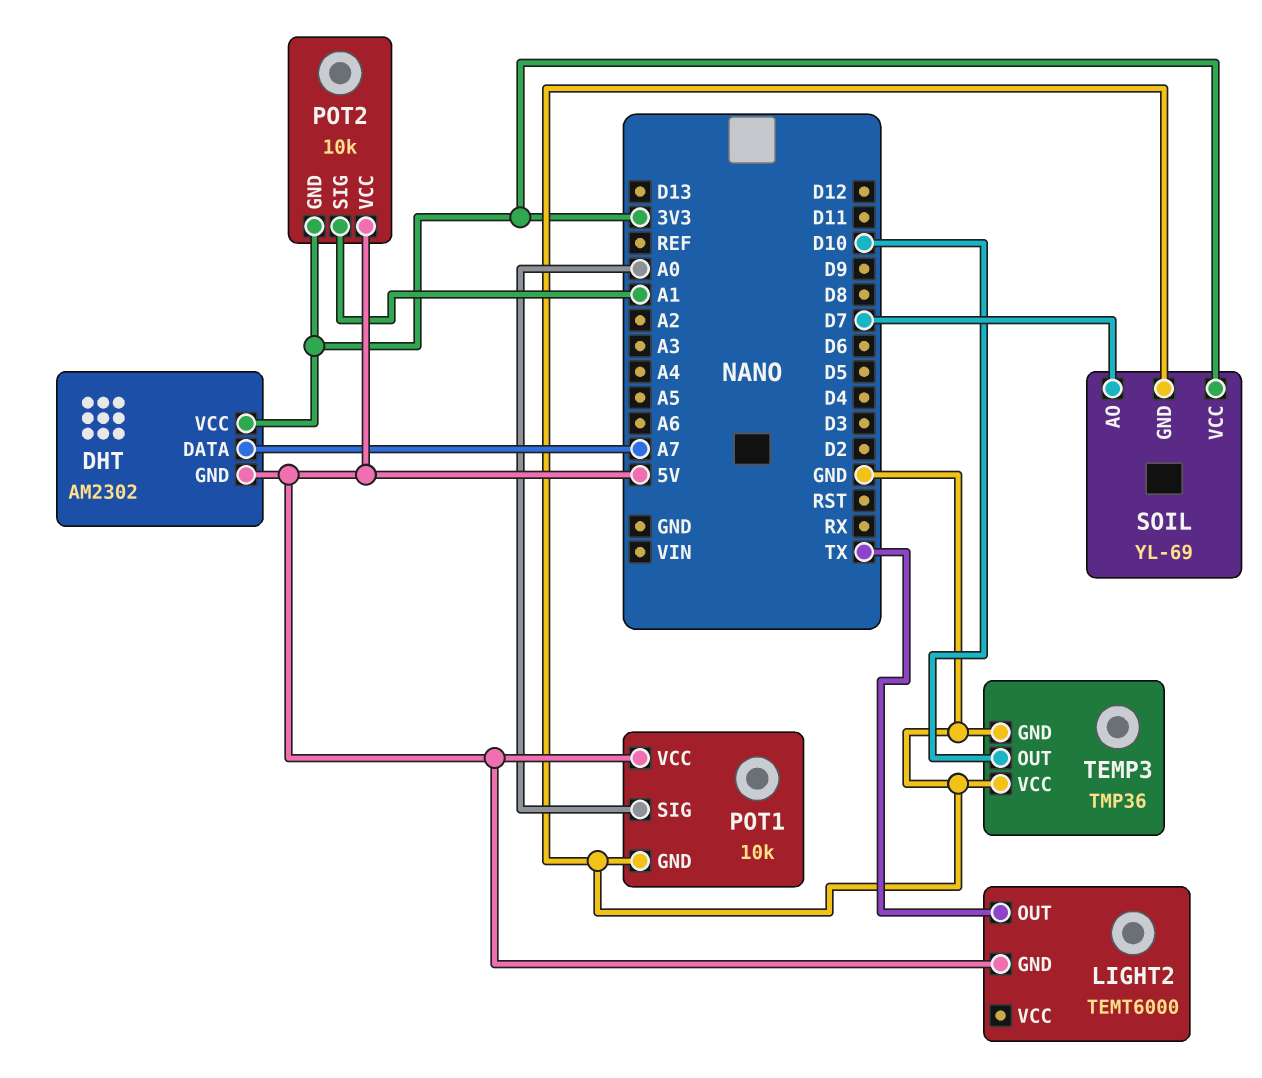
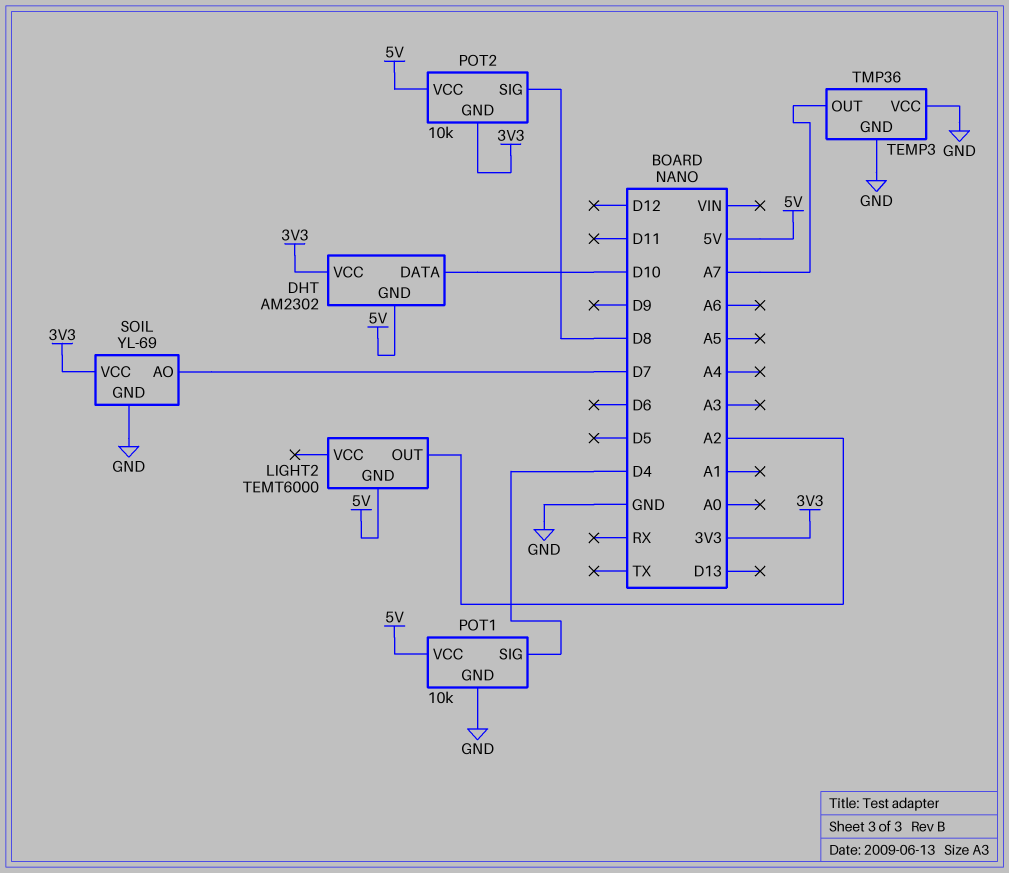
DHT pin DATA: A7 -> D10
LIGHT2 pin OUT: TX -> A2
POT1 pin SIG: A0 -> D4
POT2 pin SIG: A1 -> D8
TEMP3 pin OUT: D10 -> A7

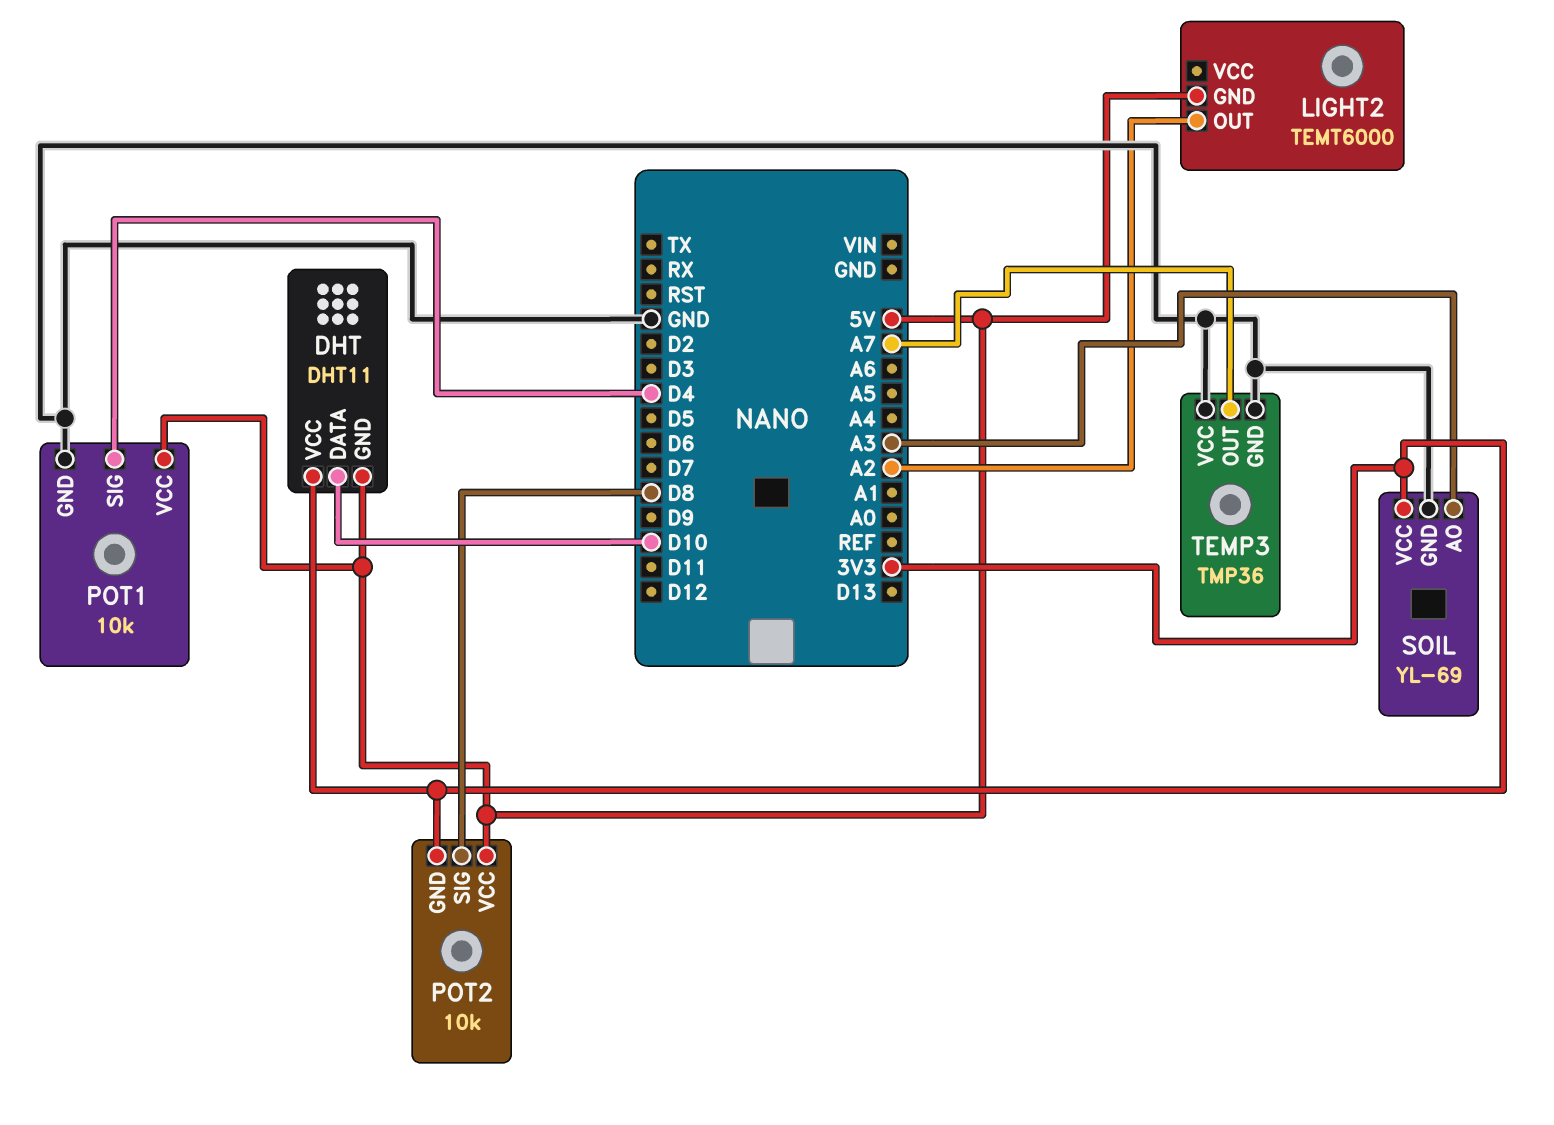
DHT: AM2302 -> DHT11
SOIL pin AO: D7 -> A3

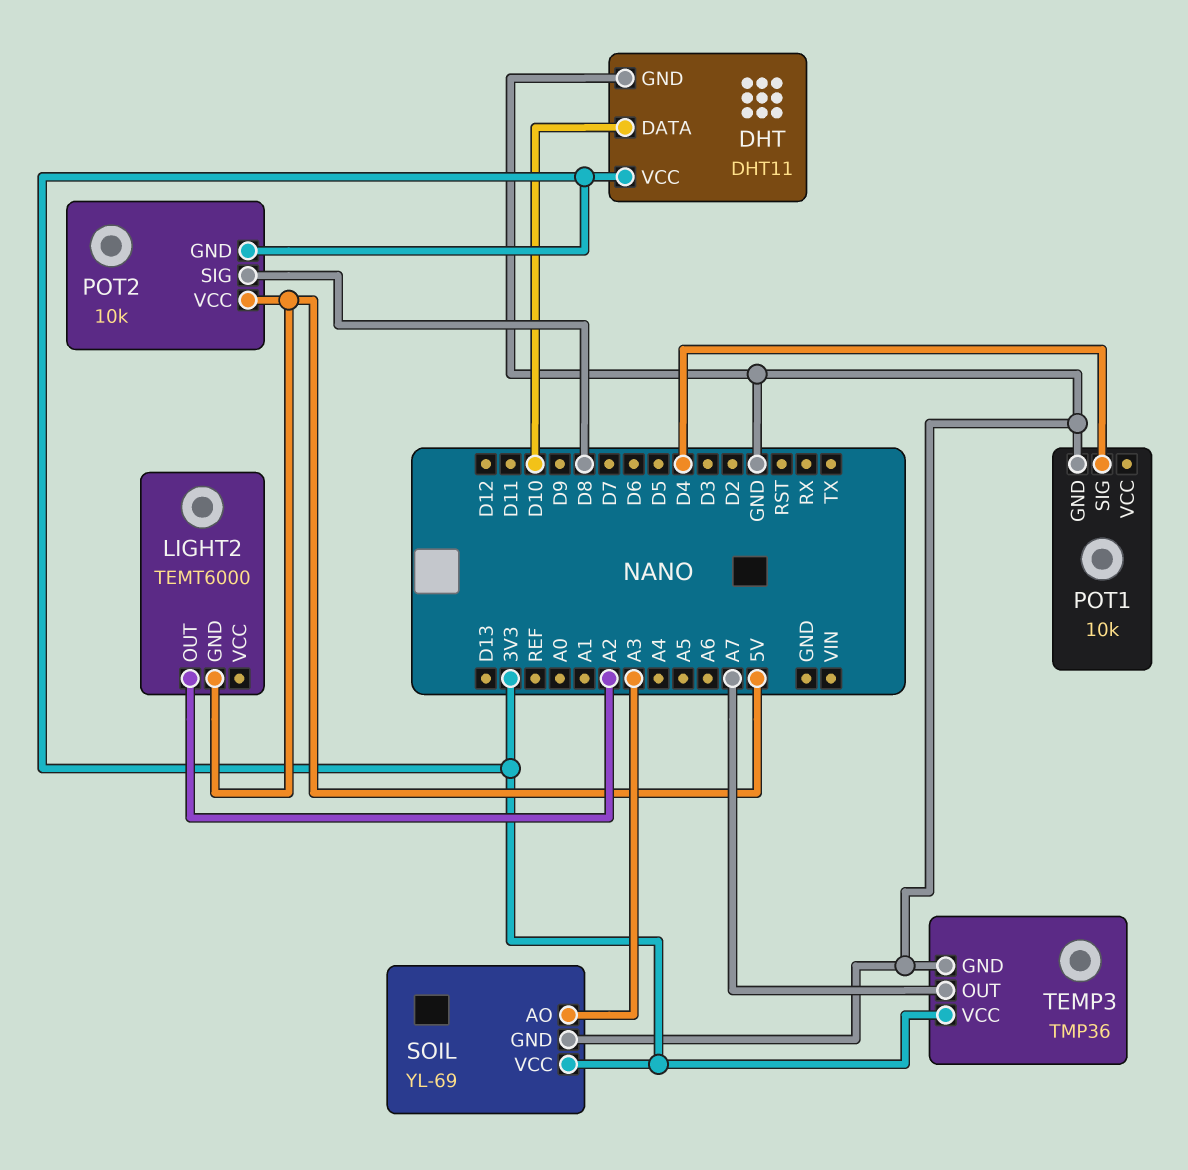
DHT pin GND: 5V -> GND
POT1 pin VCC: 5V -> none
TEMP3 pin VCC: GND -> 3V3

